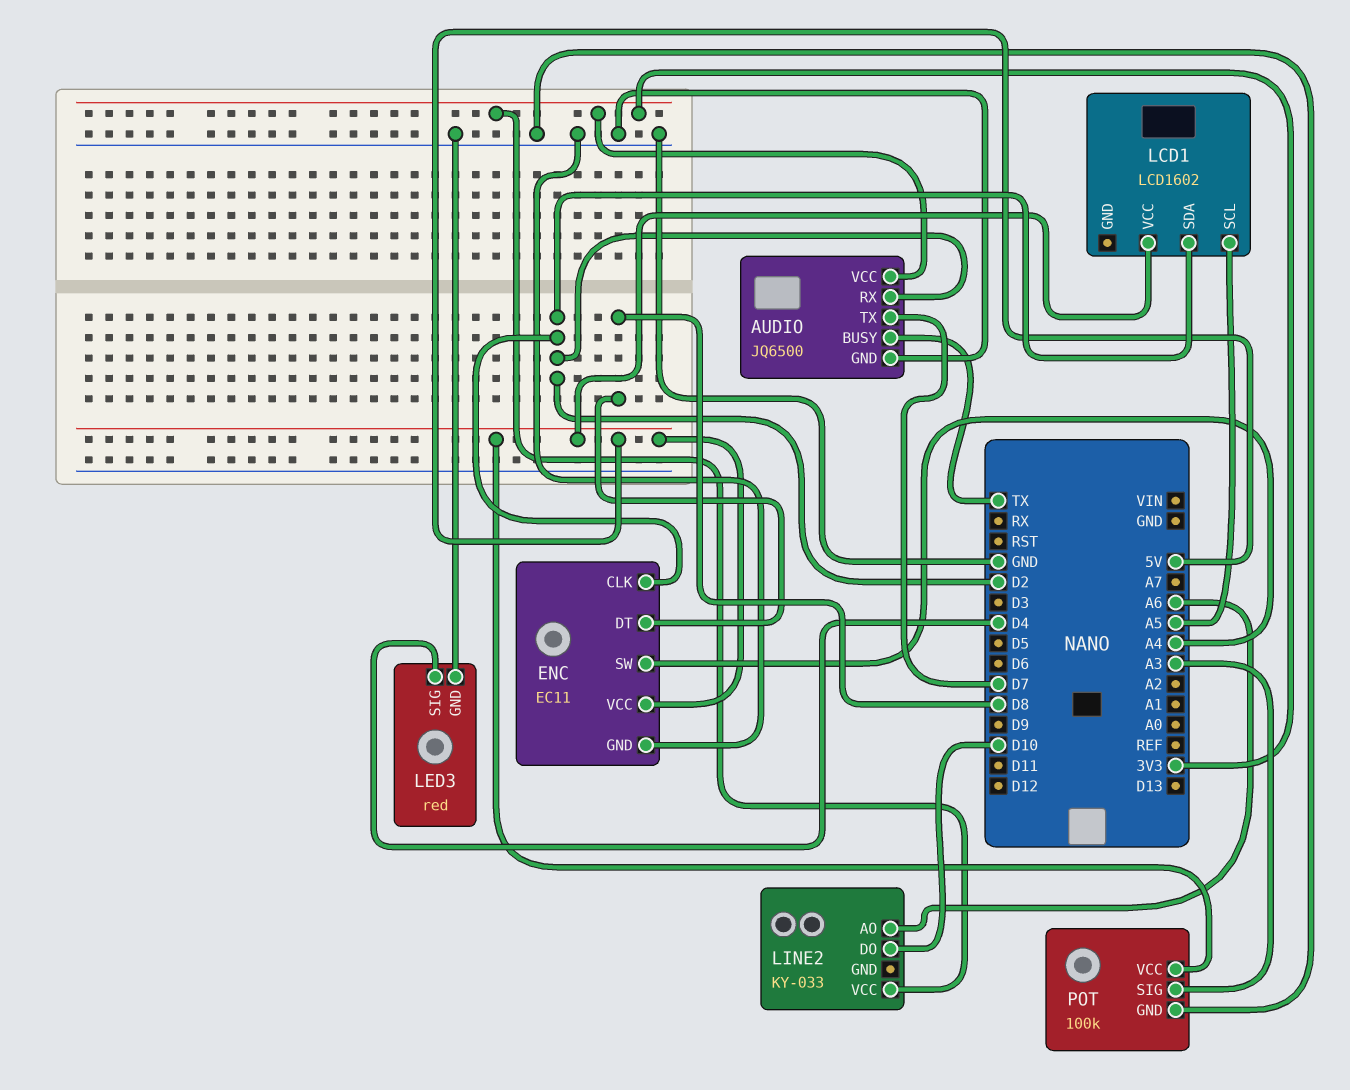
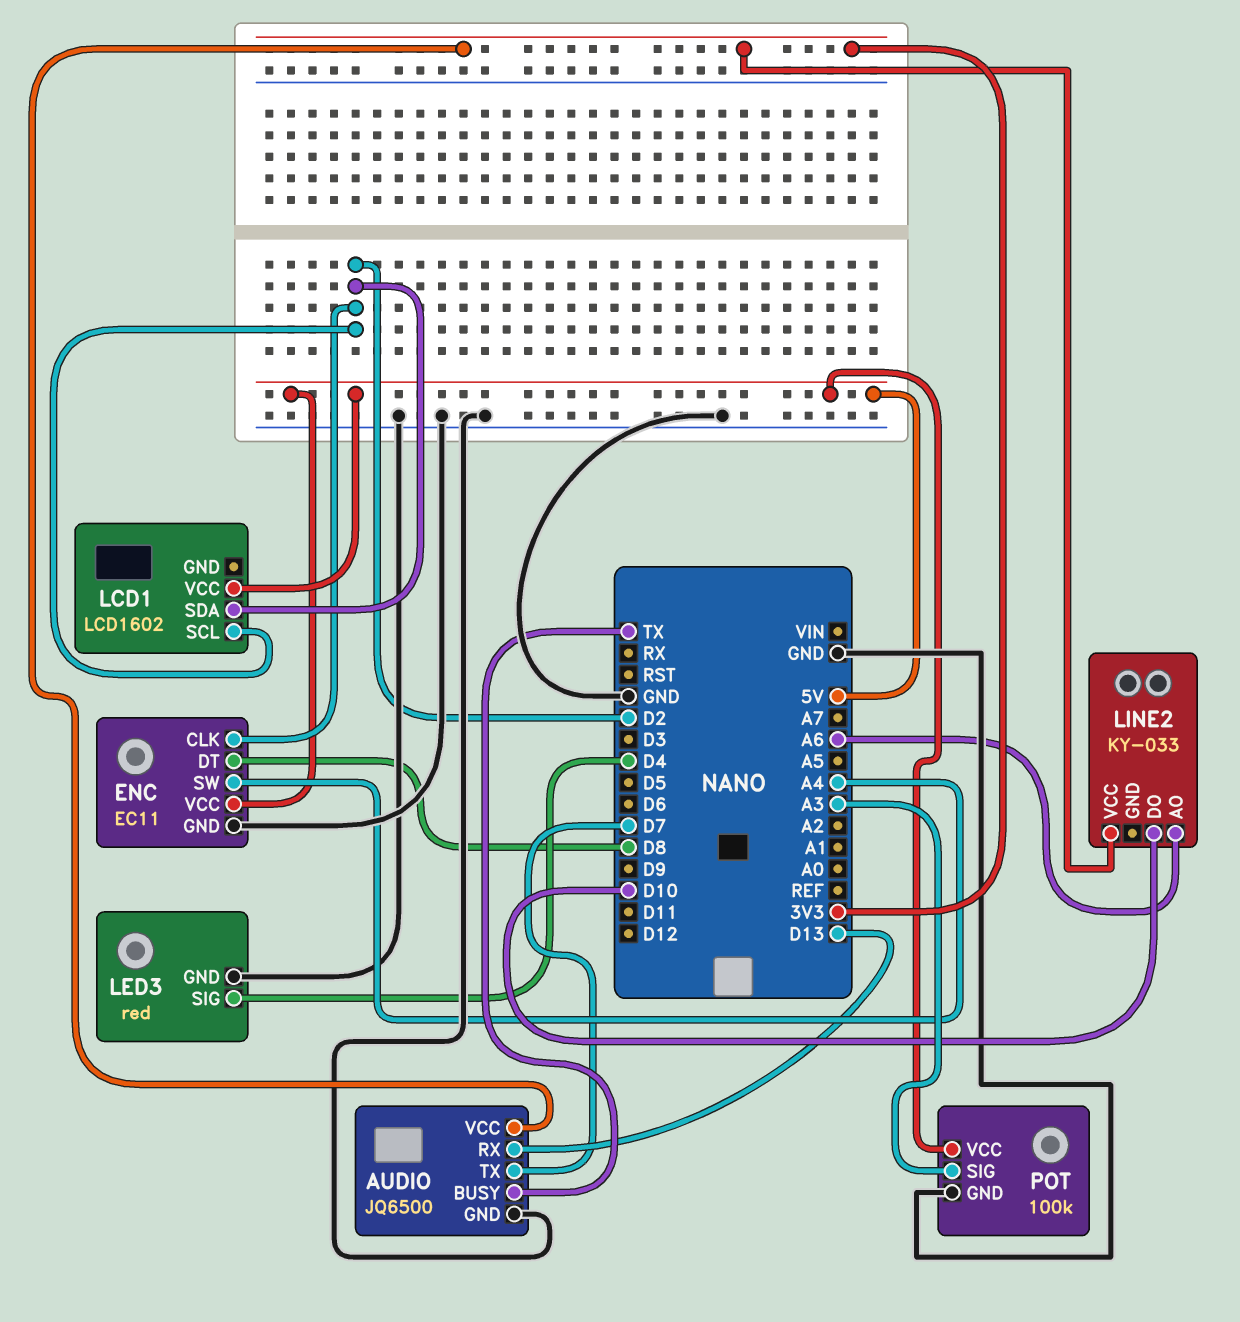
AUDIO pin RX: D2 -> D13
LCD1 pin SCL: A5 -> D2

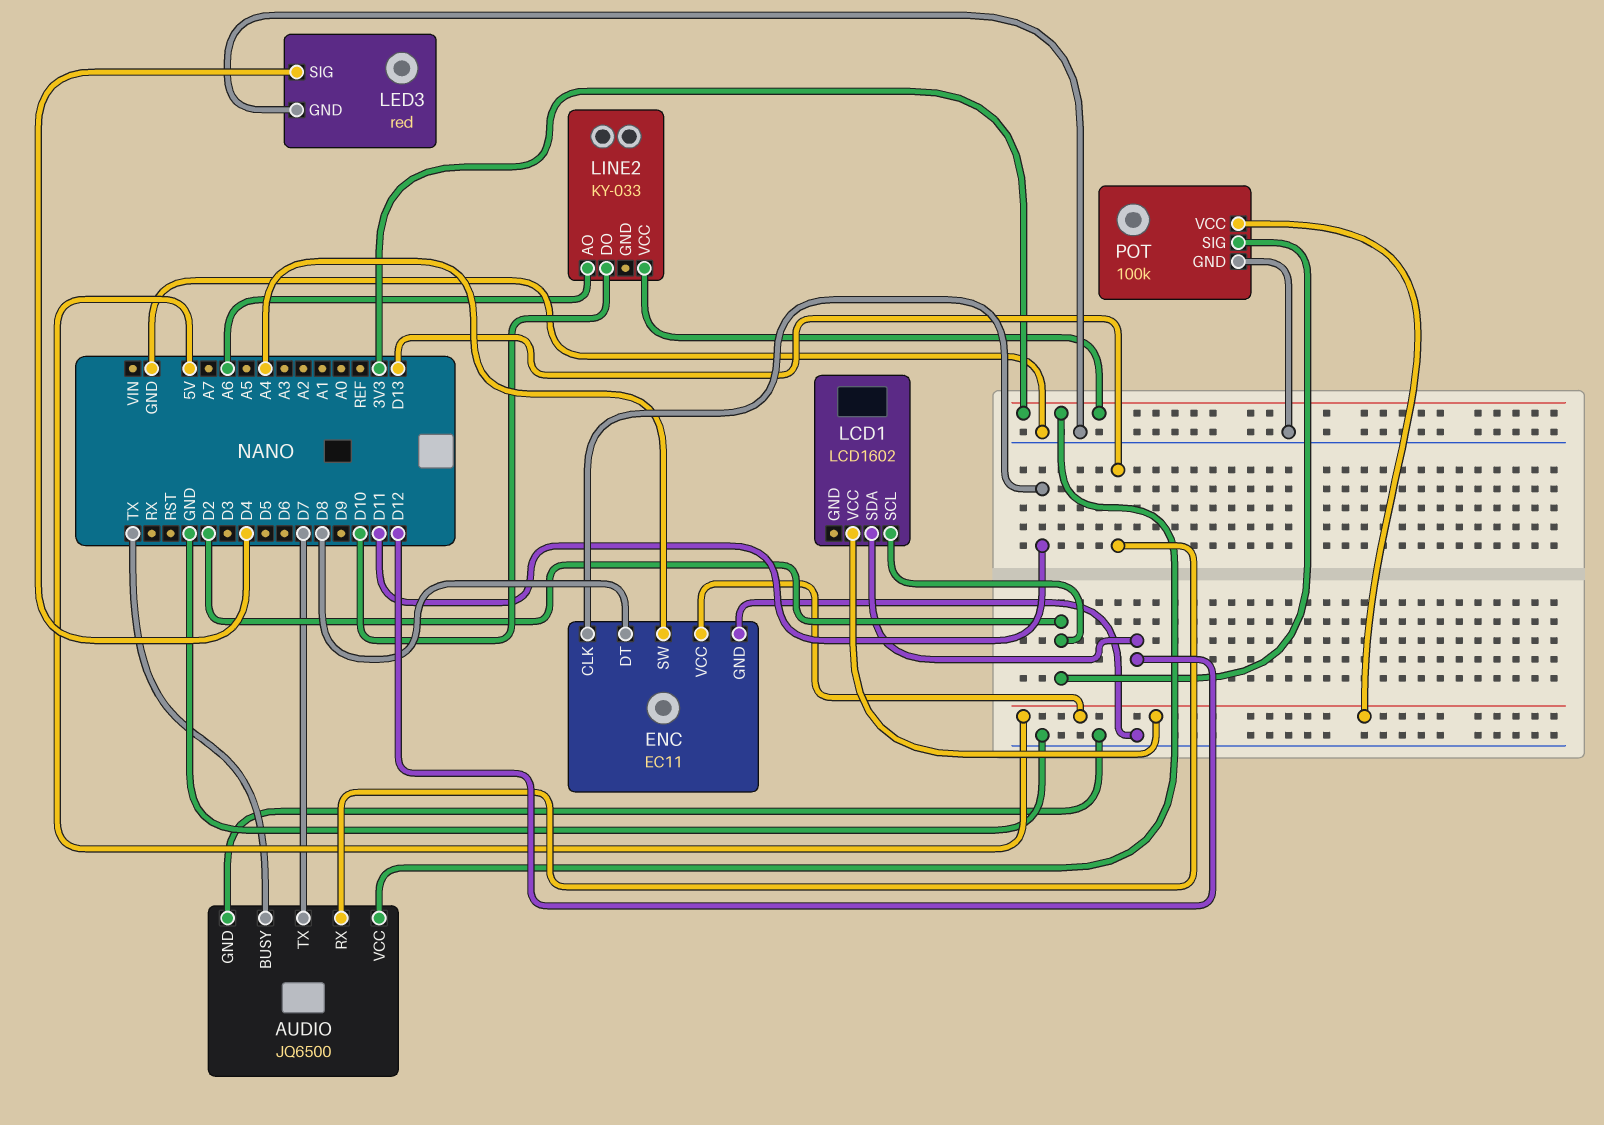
ENC pin CLK: D2 -> D11
LCD1 pin SDA: D2 -> D12
POT pin SIG: A3 -> D2

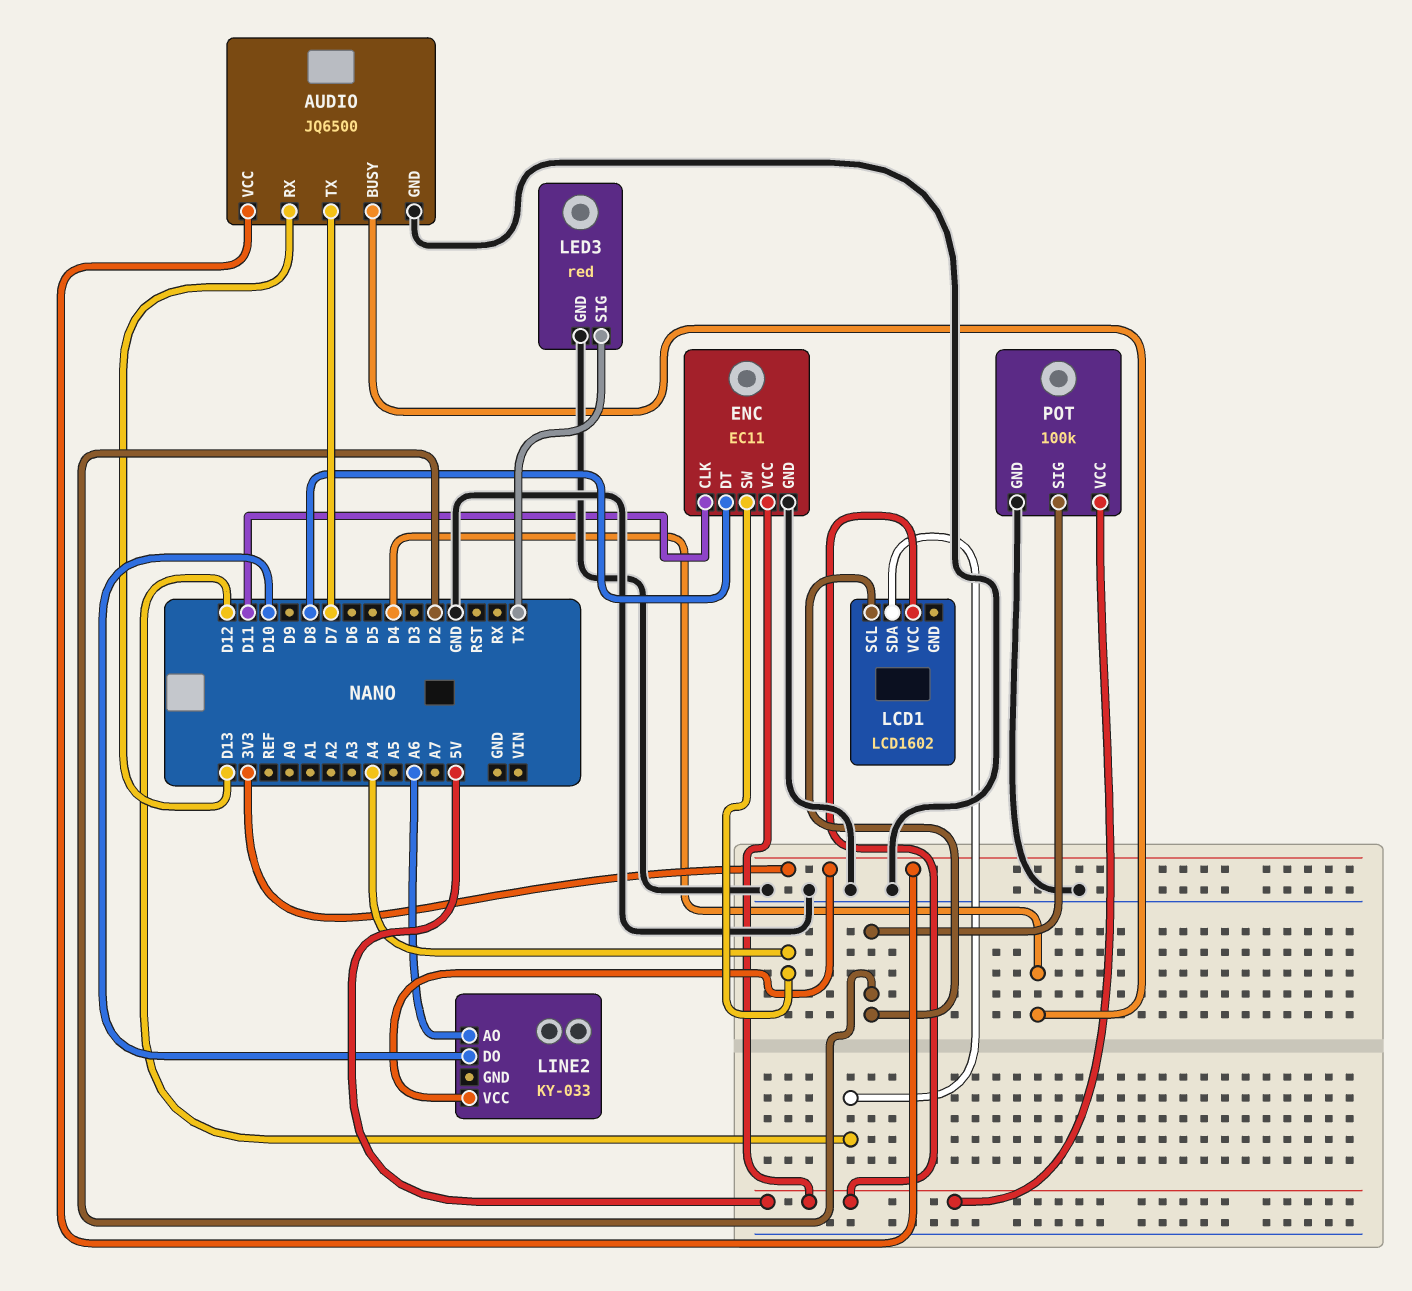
AUDIO pin BUSY: TX -> D4
LED3 pin SIG: D4 -> TX

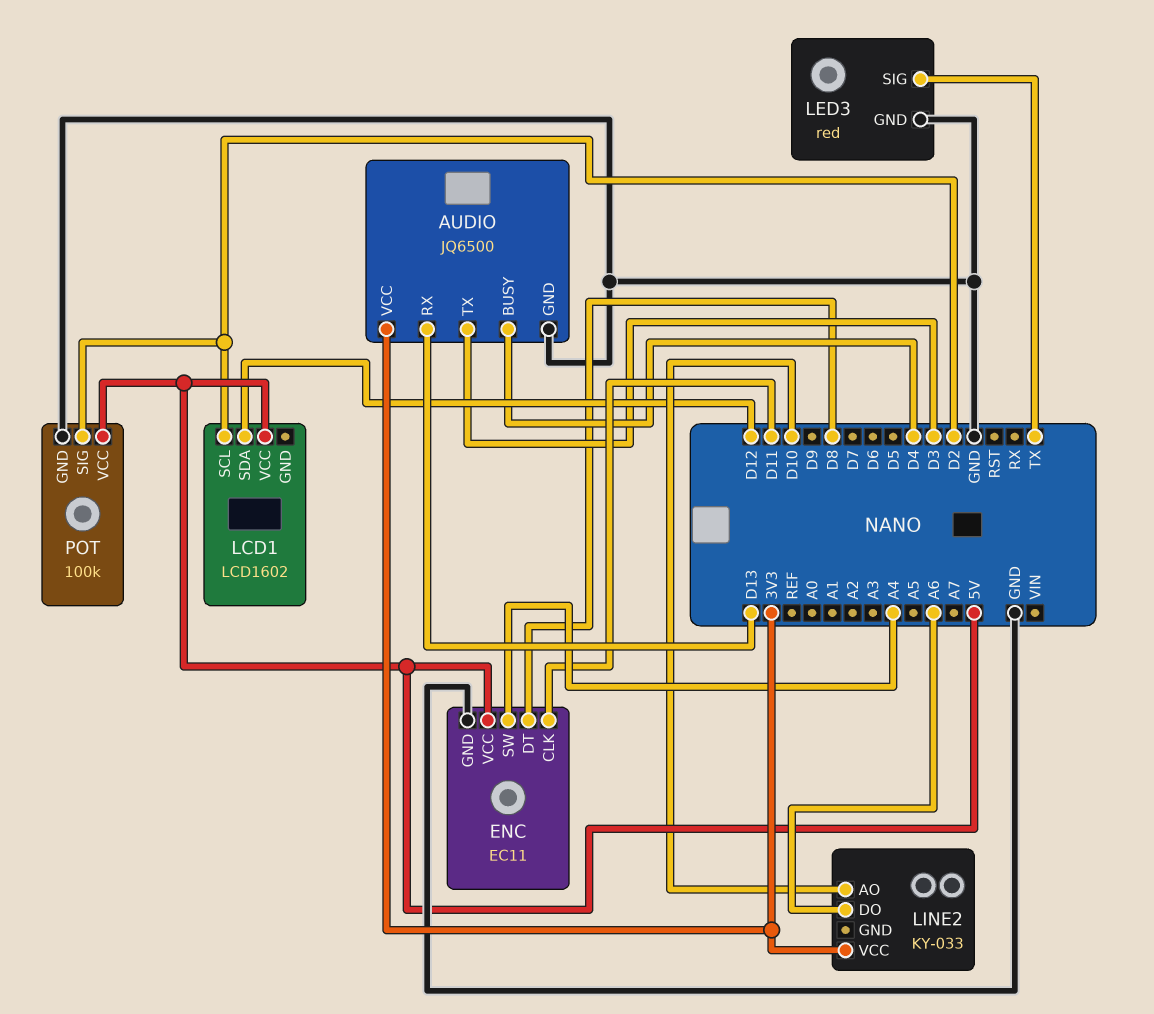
AUDIO pin TX: D7 -> D3
LINE2 pin AO: A6 -> D10
LINE2 pin DO: D10 -> A6

